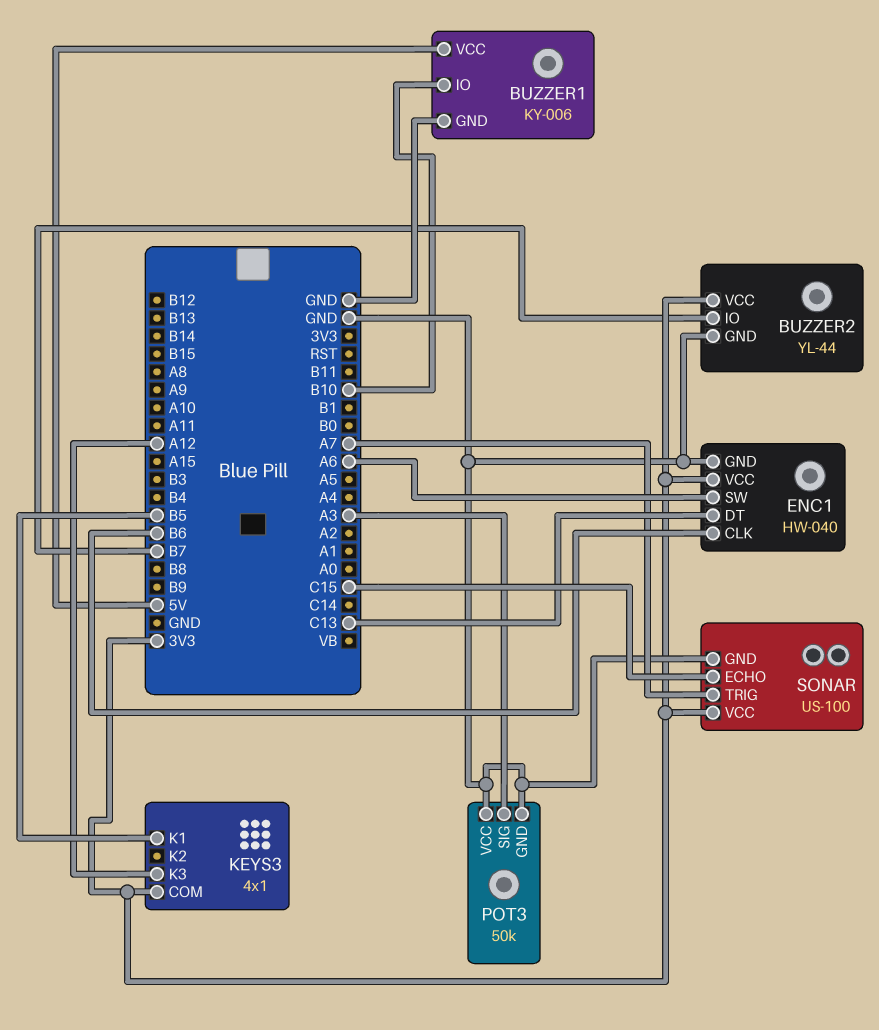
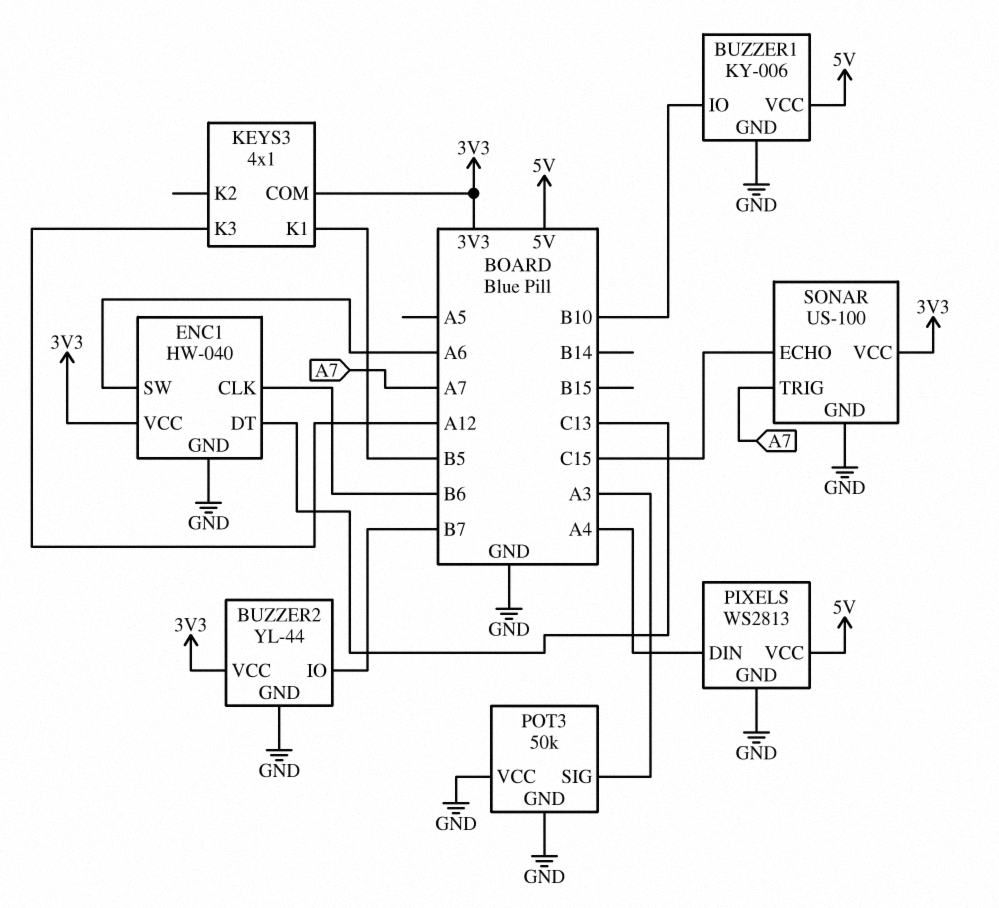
PIXELS: none -> WS2813
PIXELS pin DIN: none -> A4
PIXELS pin GND: none -> GND
PIXELS pin VCC: none -> 5V

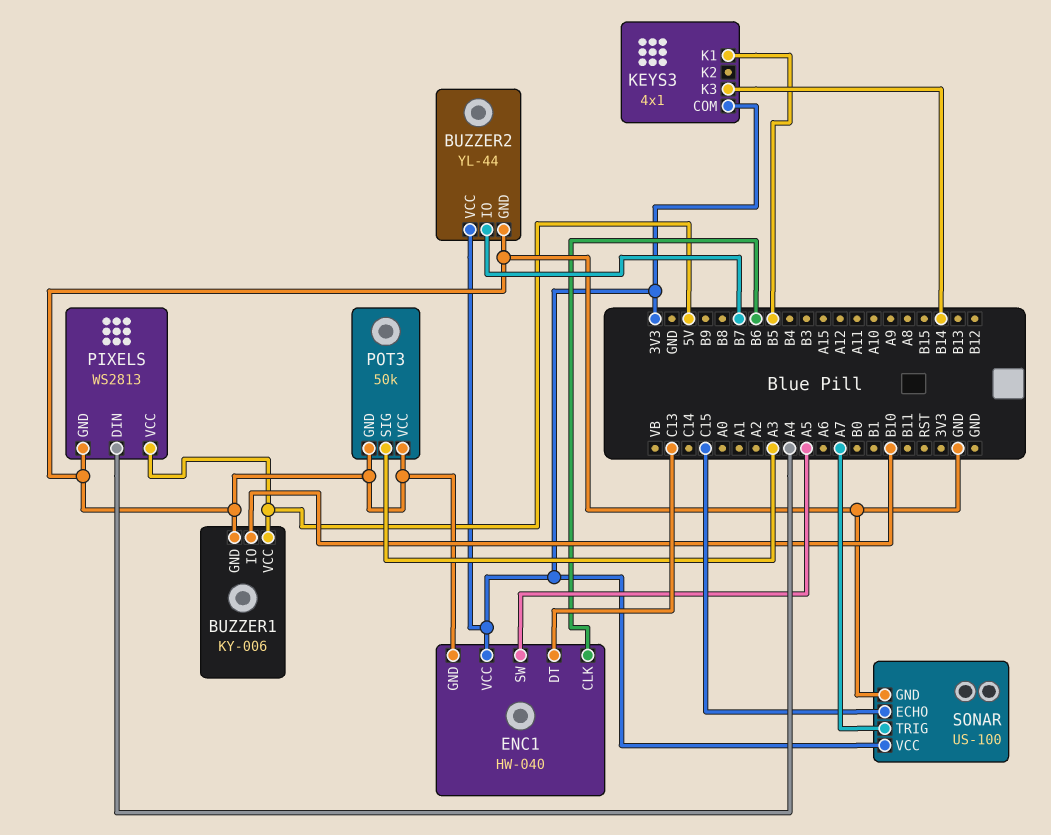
ENC1 pin SW: A6 -> A5
KEYS3 pin K3: A12 -> B14

